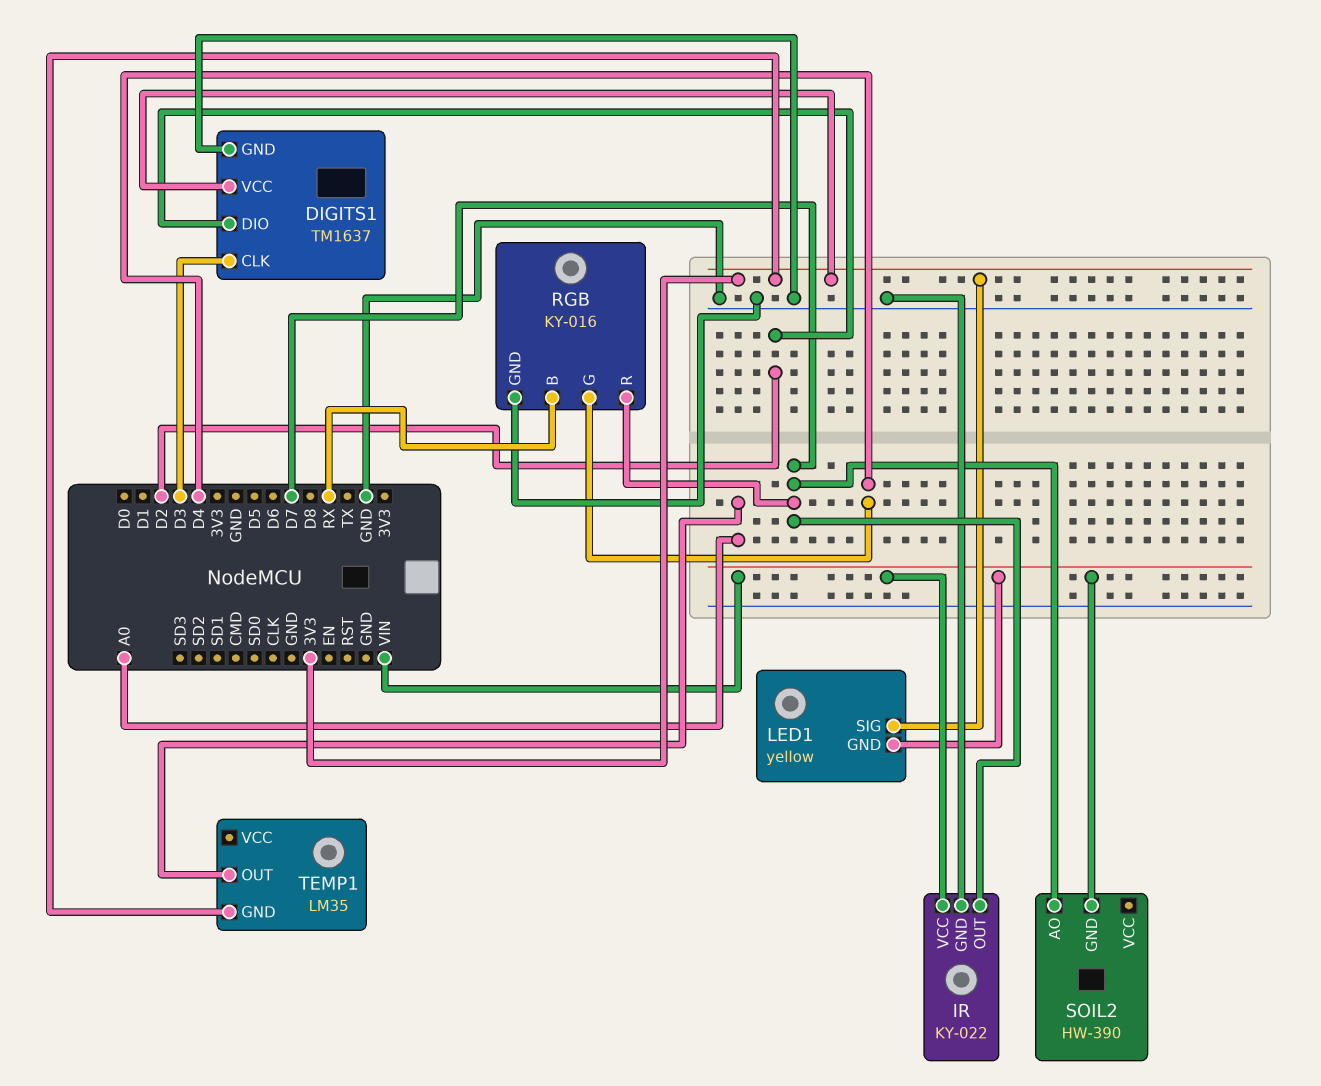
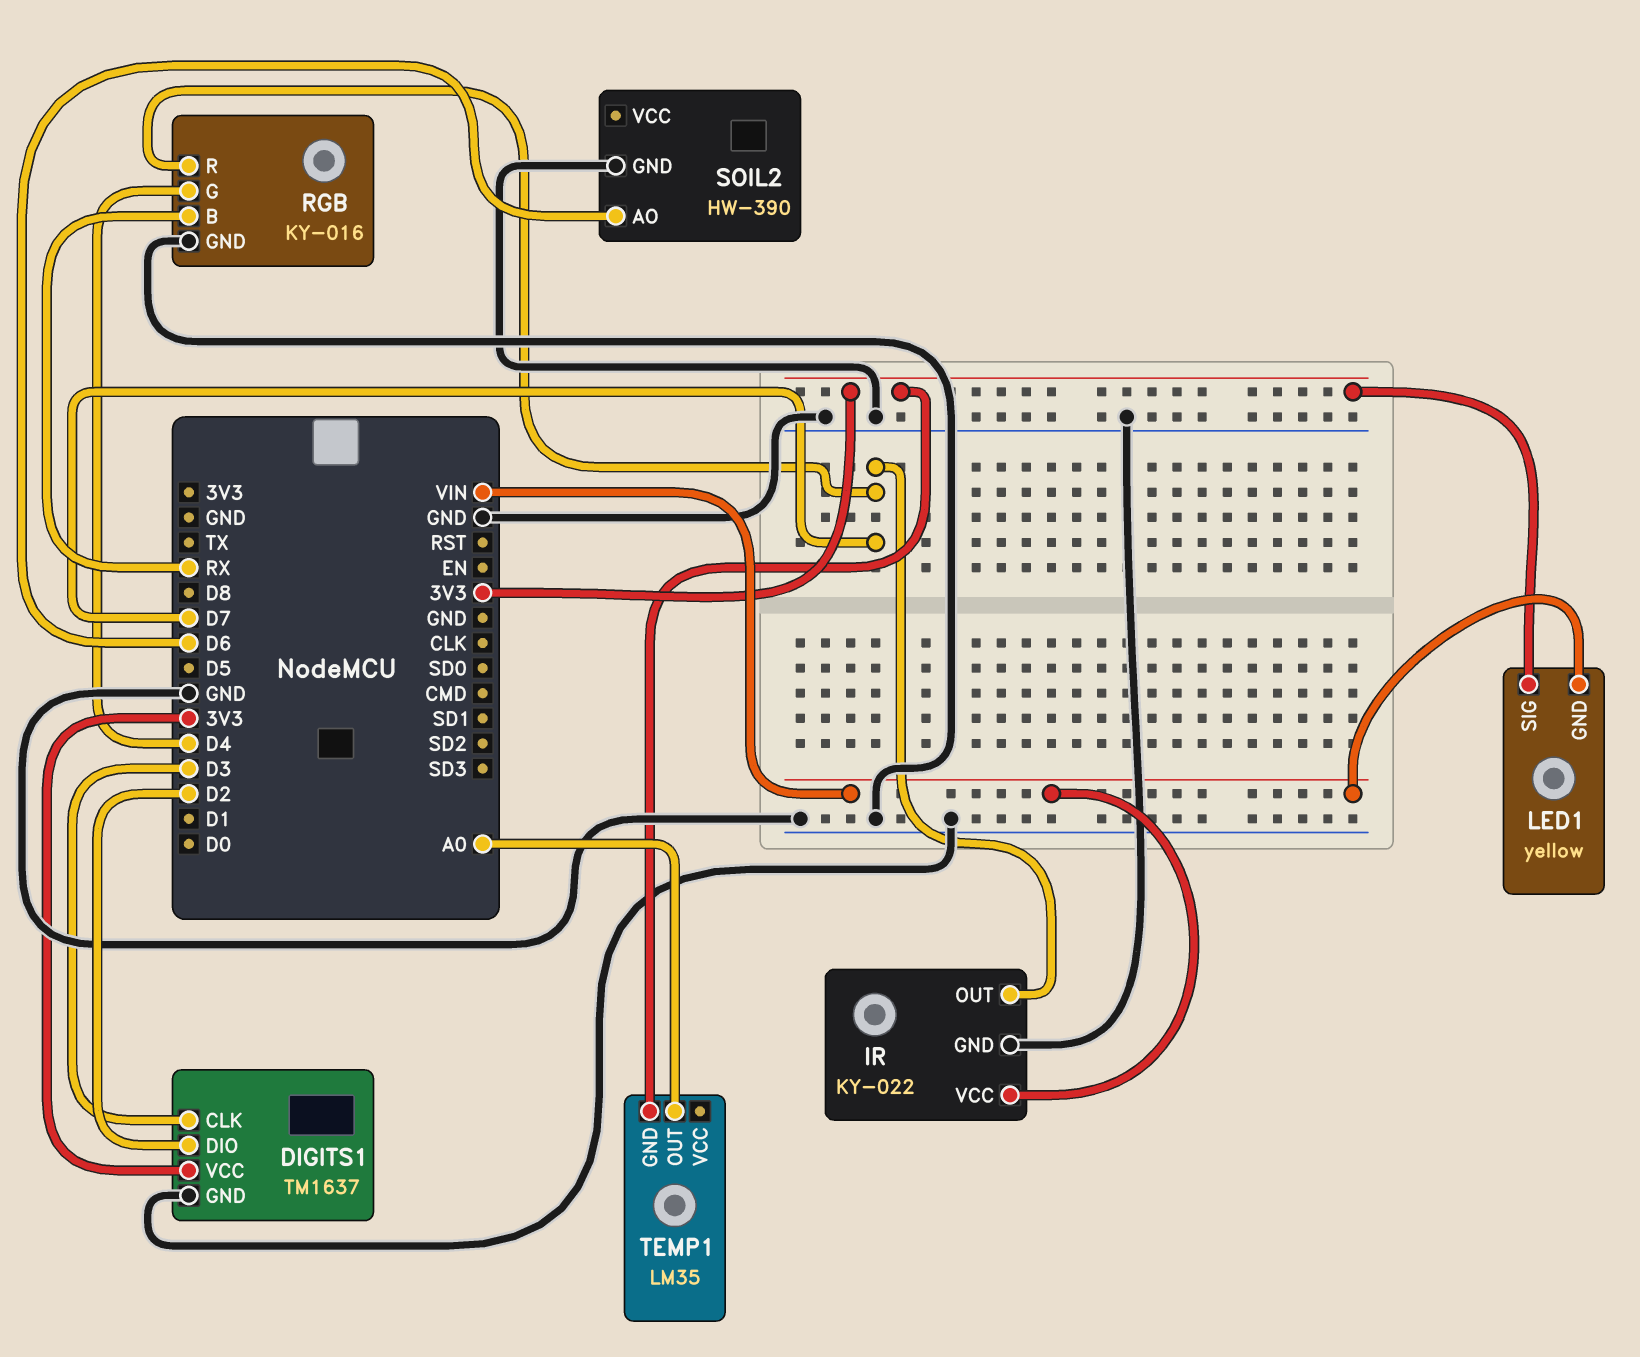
SOIL2 pin AO: D7 -> D6
SOIL2 pin GND: VIN -> GND

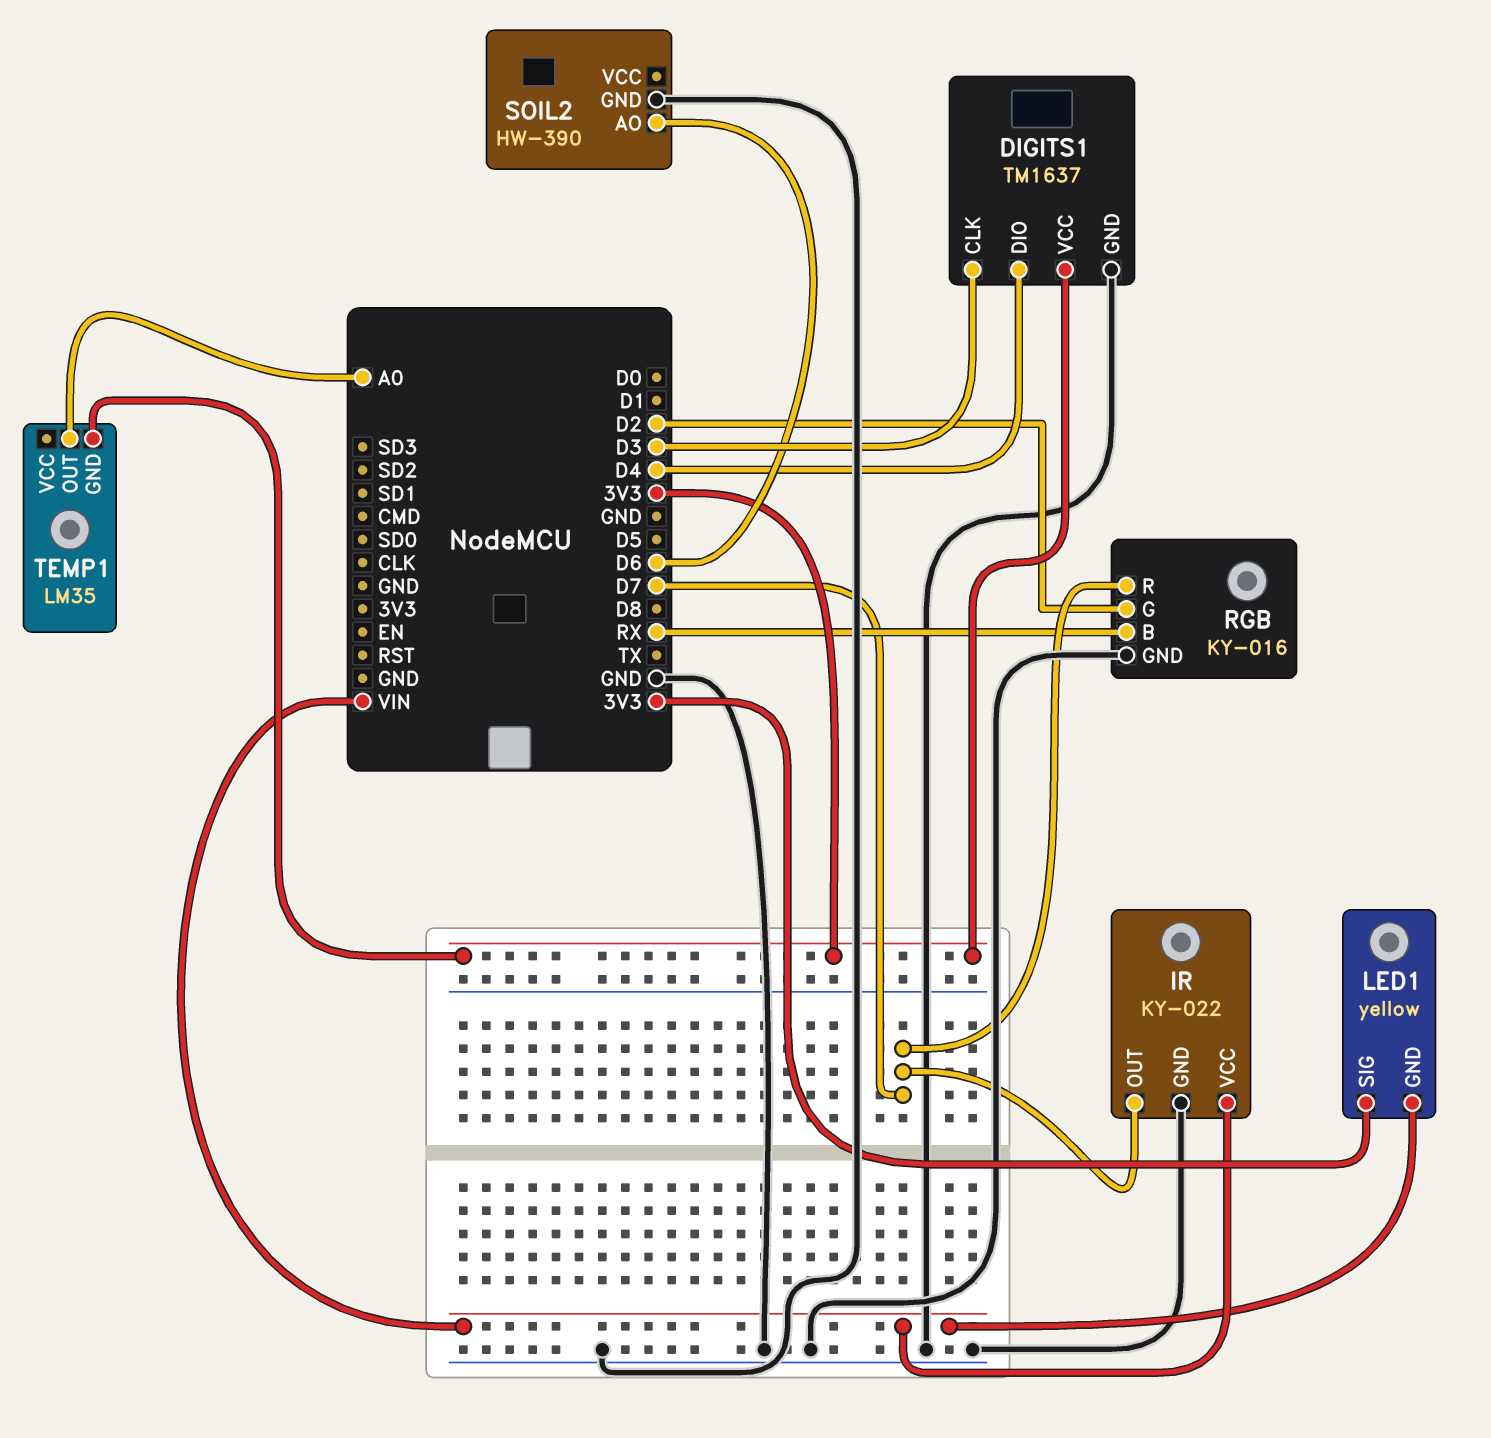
DIGITS1 pin DIO: D2 -> D4
RGB pin G: D4 -> D2

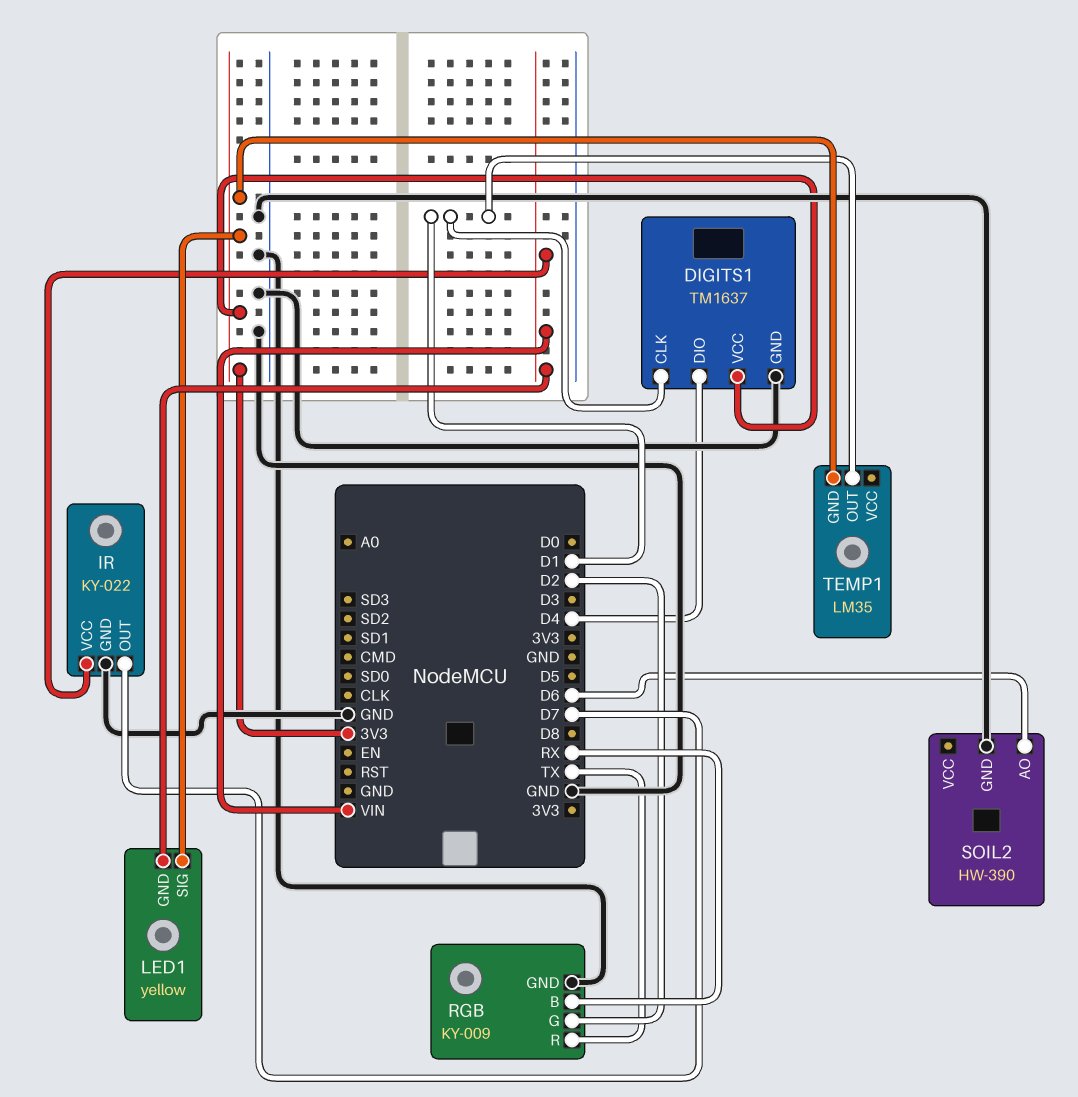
DIGITS1 pin CLK: D3 -> D1
RGB: KY-016 -> KY-009
RGB pin R: D7 -> TX
TEMP1 pin OUT: A0 -> D1

